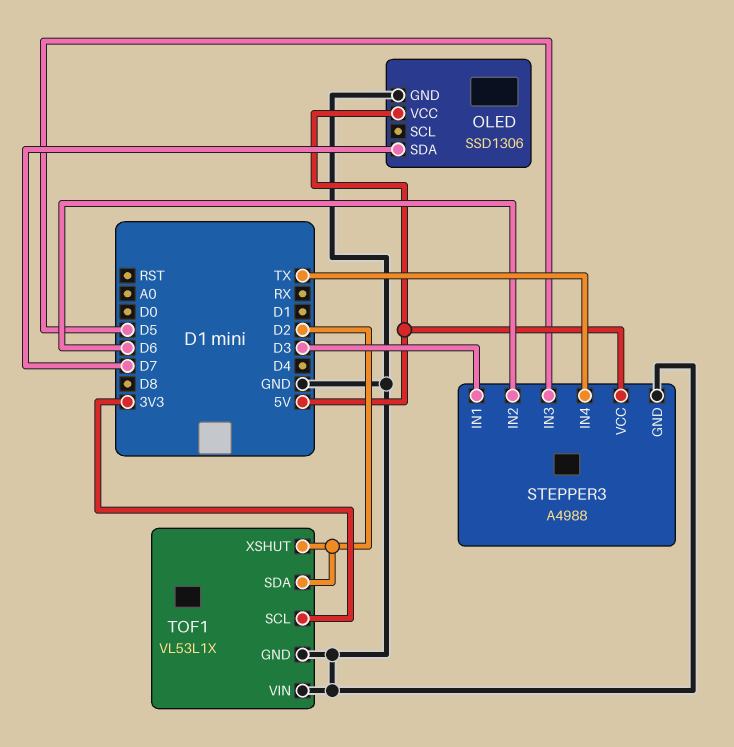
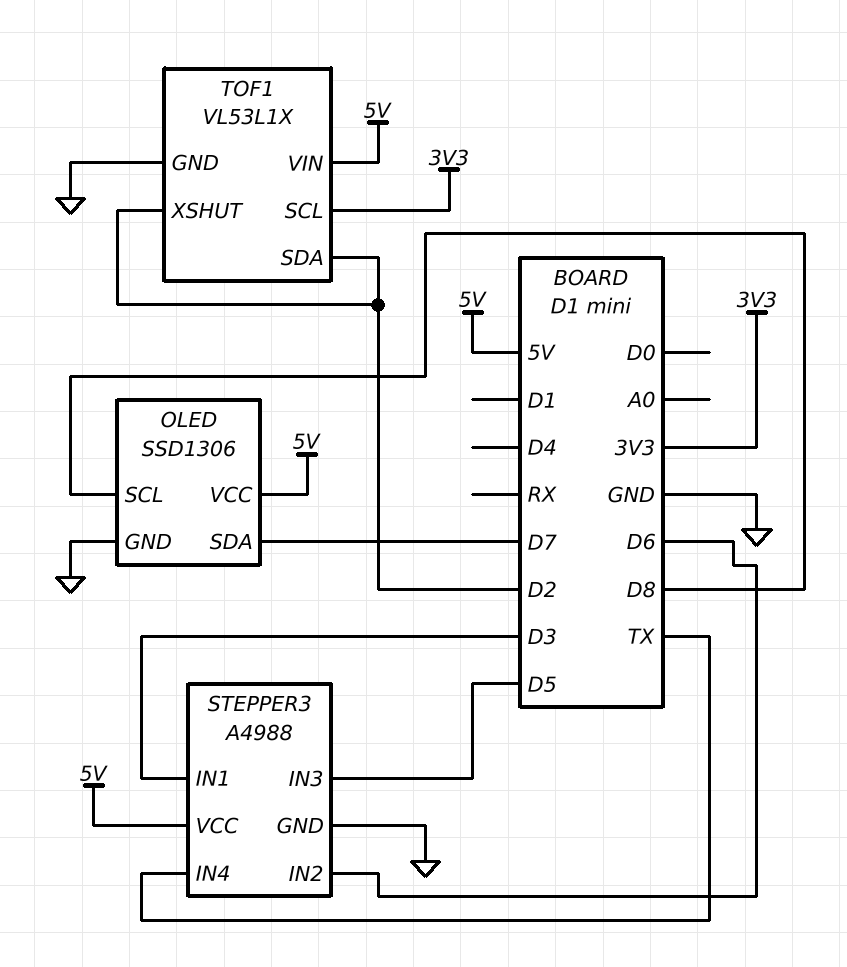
OLED pin SCL: none -> D8
TOF1 pin VIN: GND -> 5V

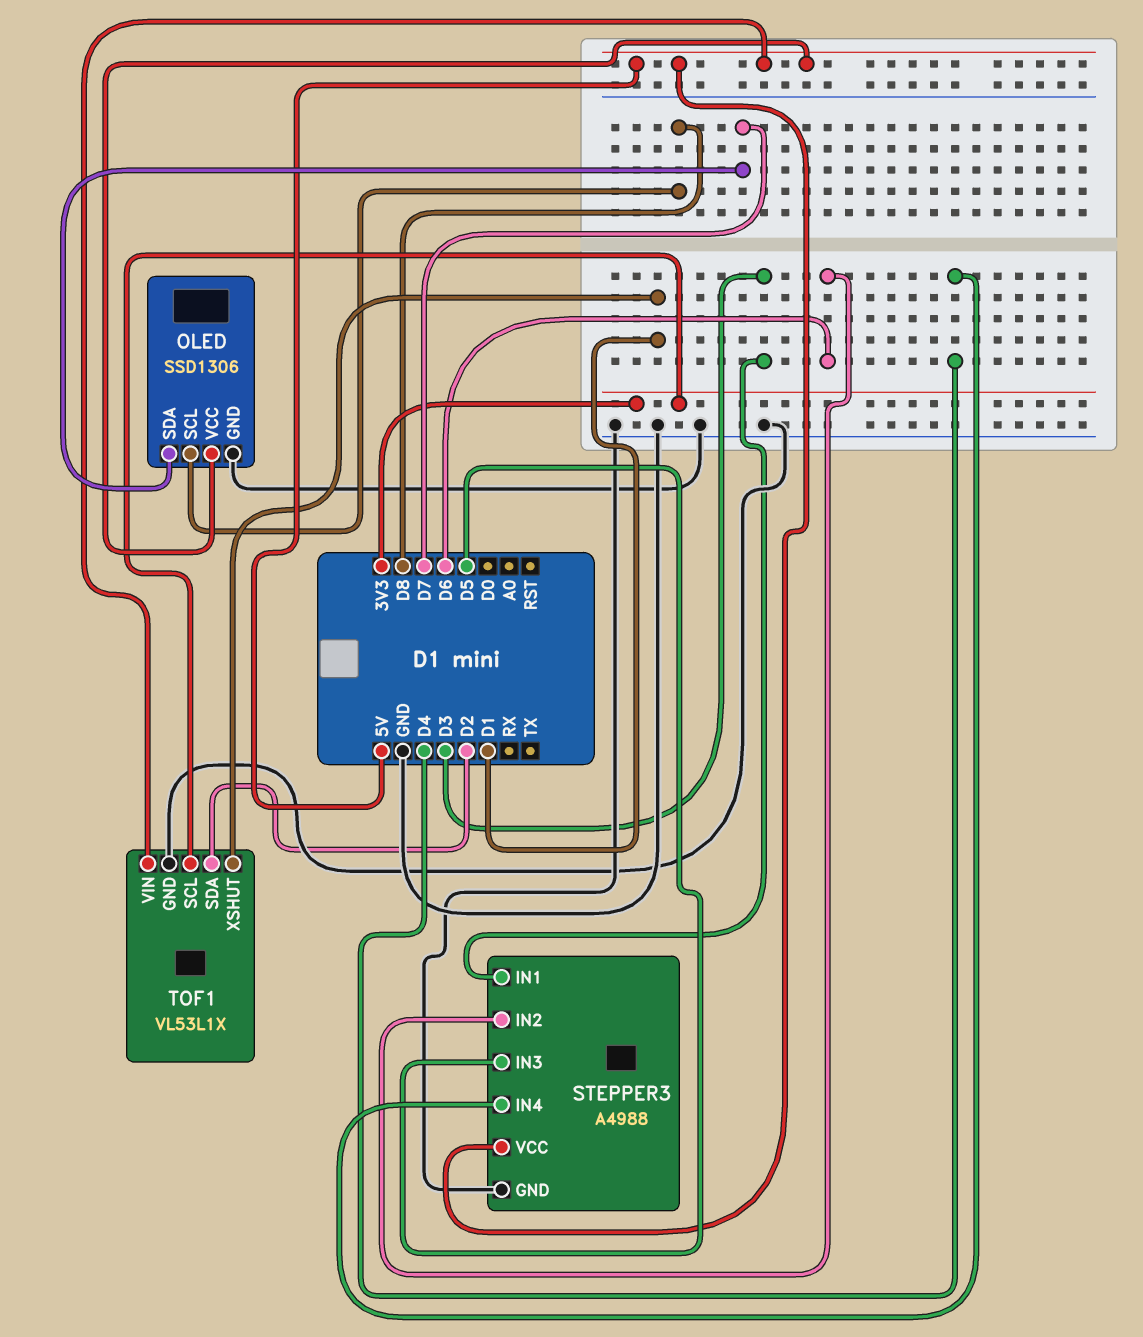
STEPPER3 pin IN4: TX -> D4
TOF1 pin XSHUT: D2 -> D1

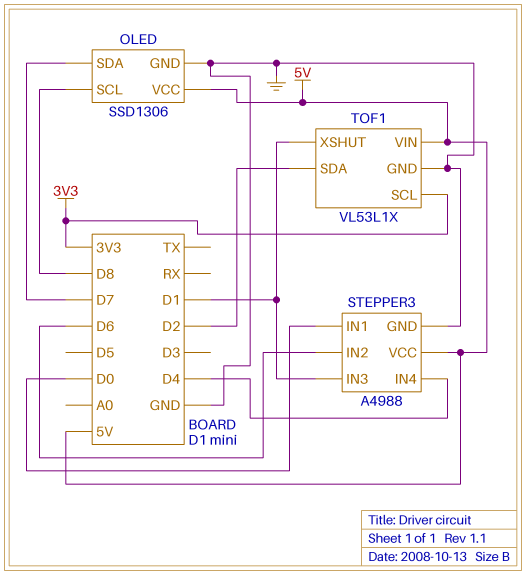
STEPPER3 pin IN1: D3 -> D0
STEPPER3 pin IN3: D5 -> D1

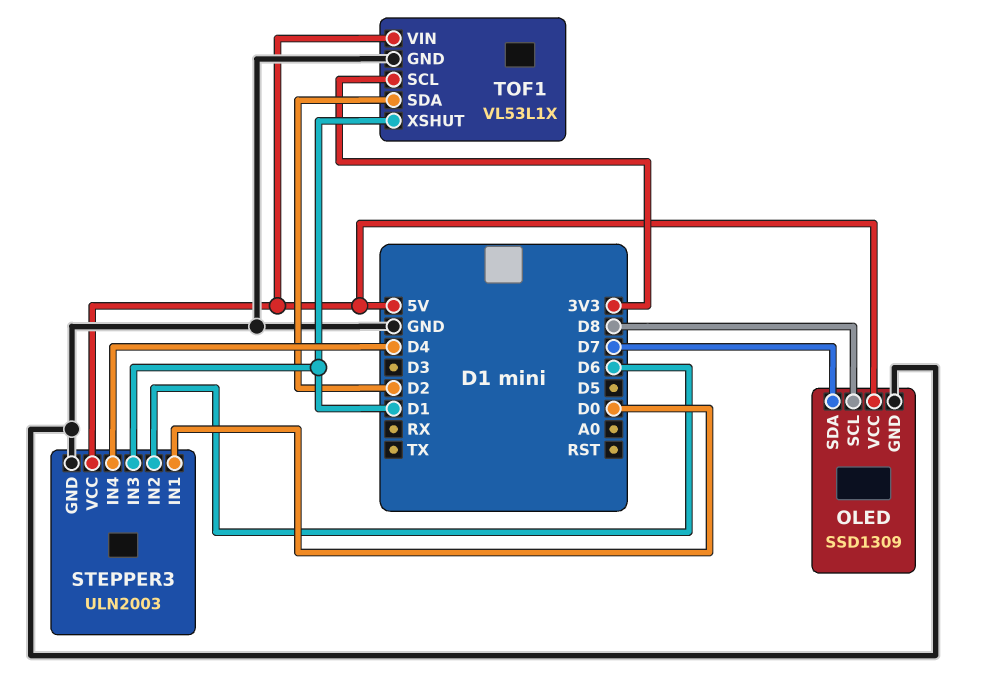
OLED: SSD1306 -> SSD1309
STEPPER3: A4988 -> ULN2003

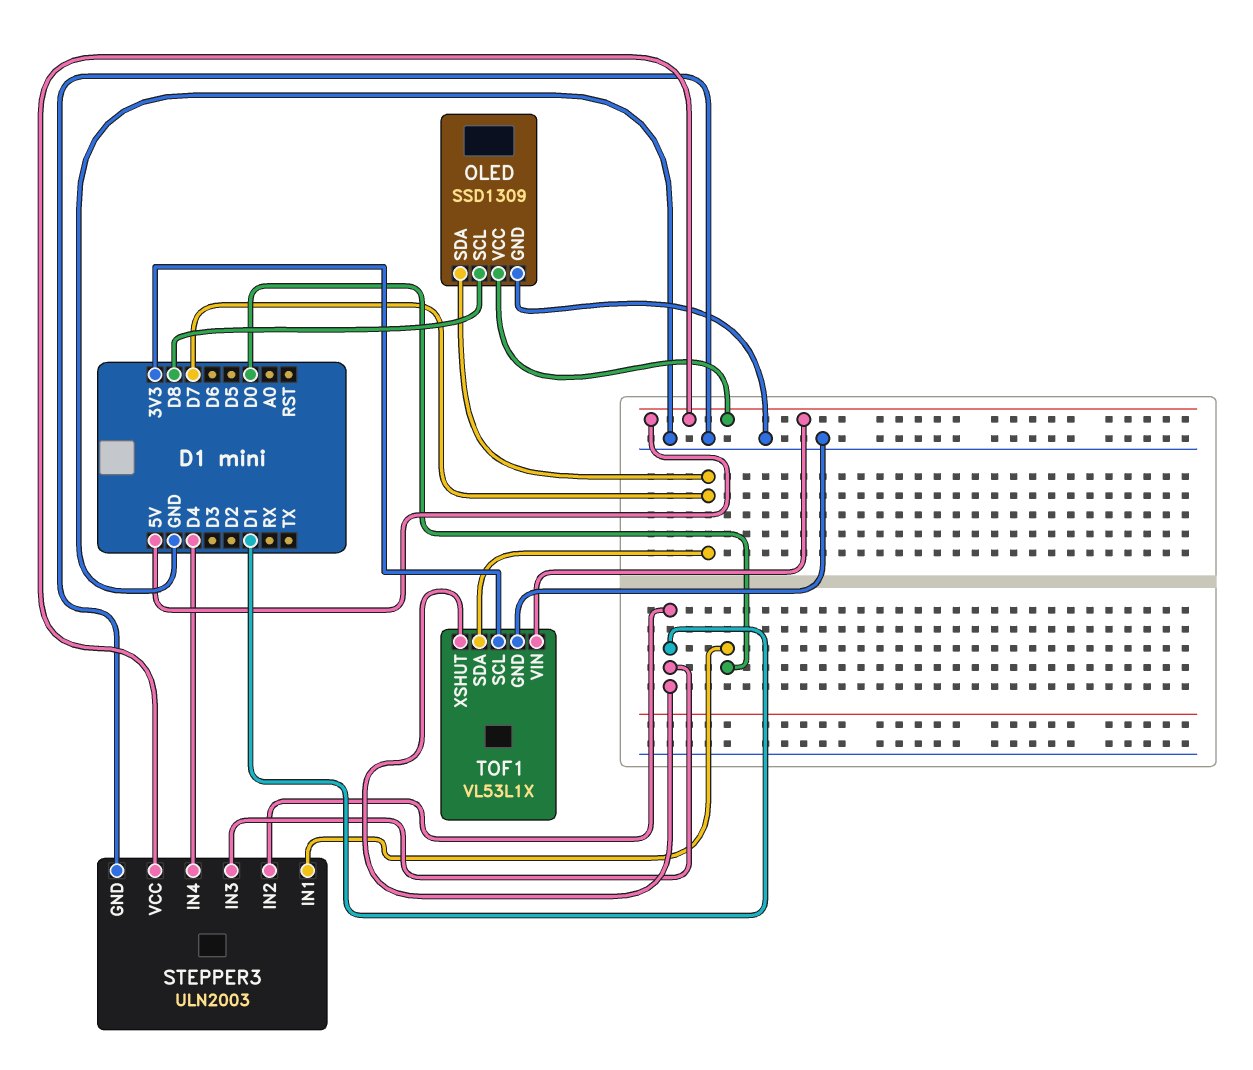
STEPPER3 pin IN2: D6 -> D1
TOF1 pin SDA: D2 -> D7

